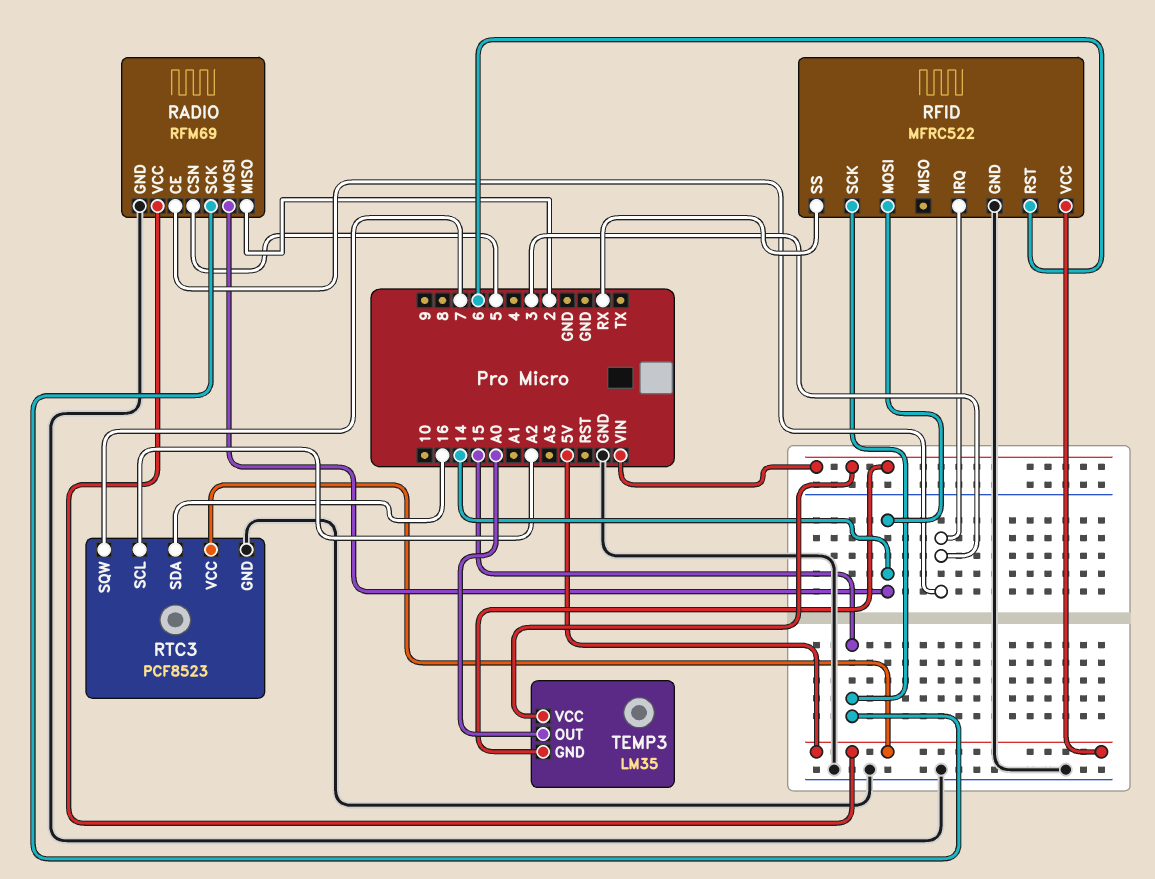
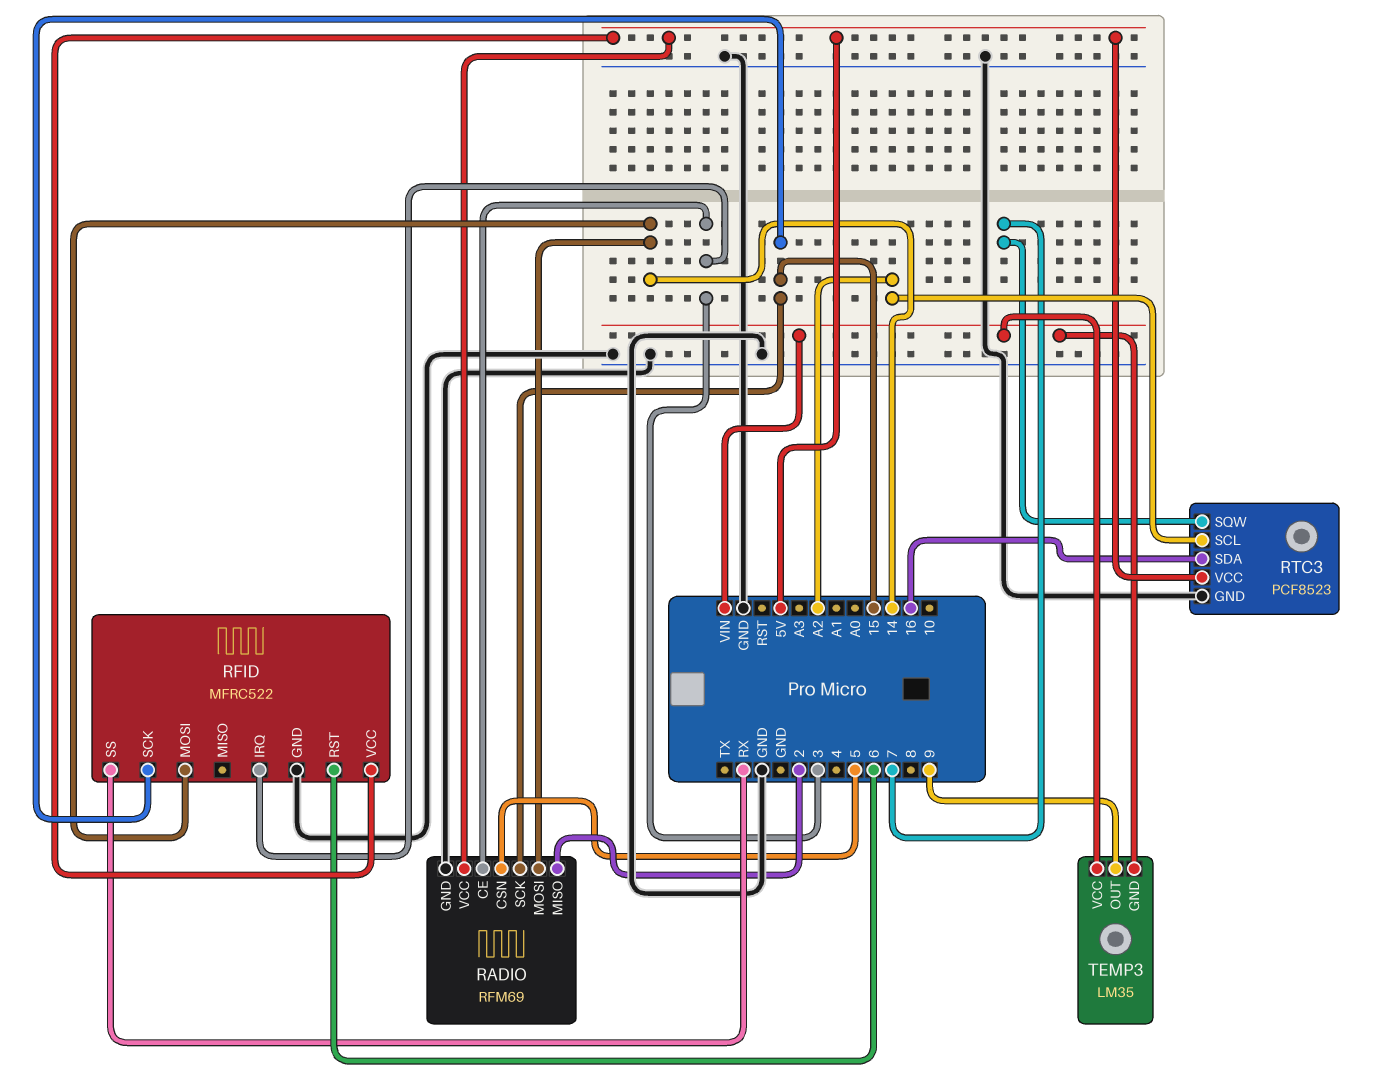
TEMP3 pin OUT: A0 -> 9

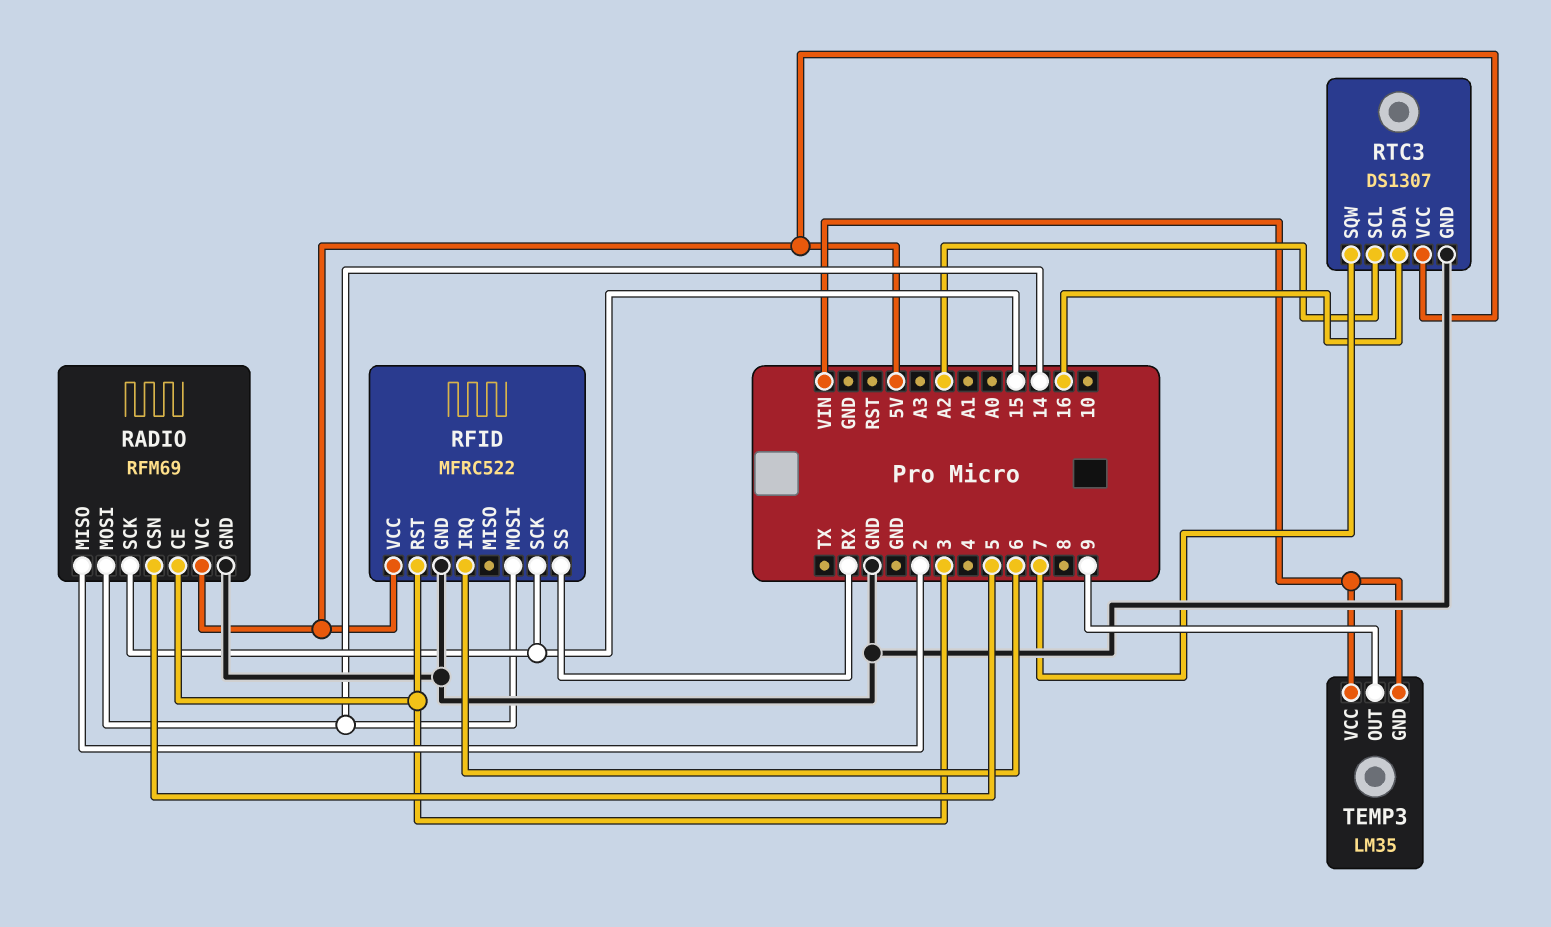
RFID pin IRQ: 3 -> 6
RFID pin RST: 6 -> 3
RTC3: PCF8523 -> DS1307

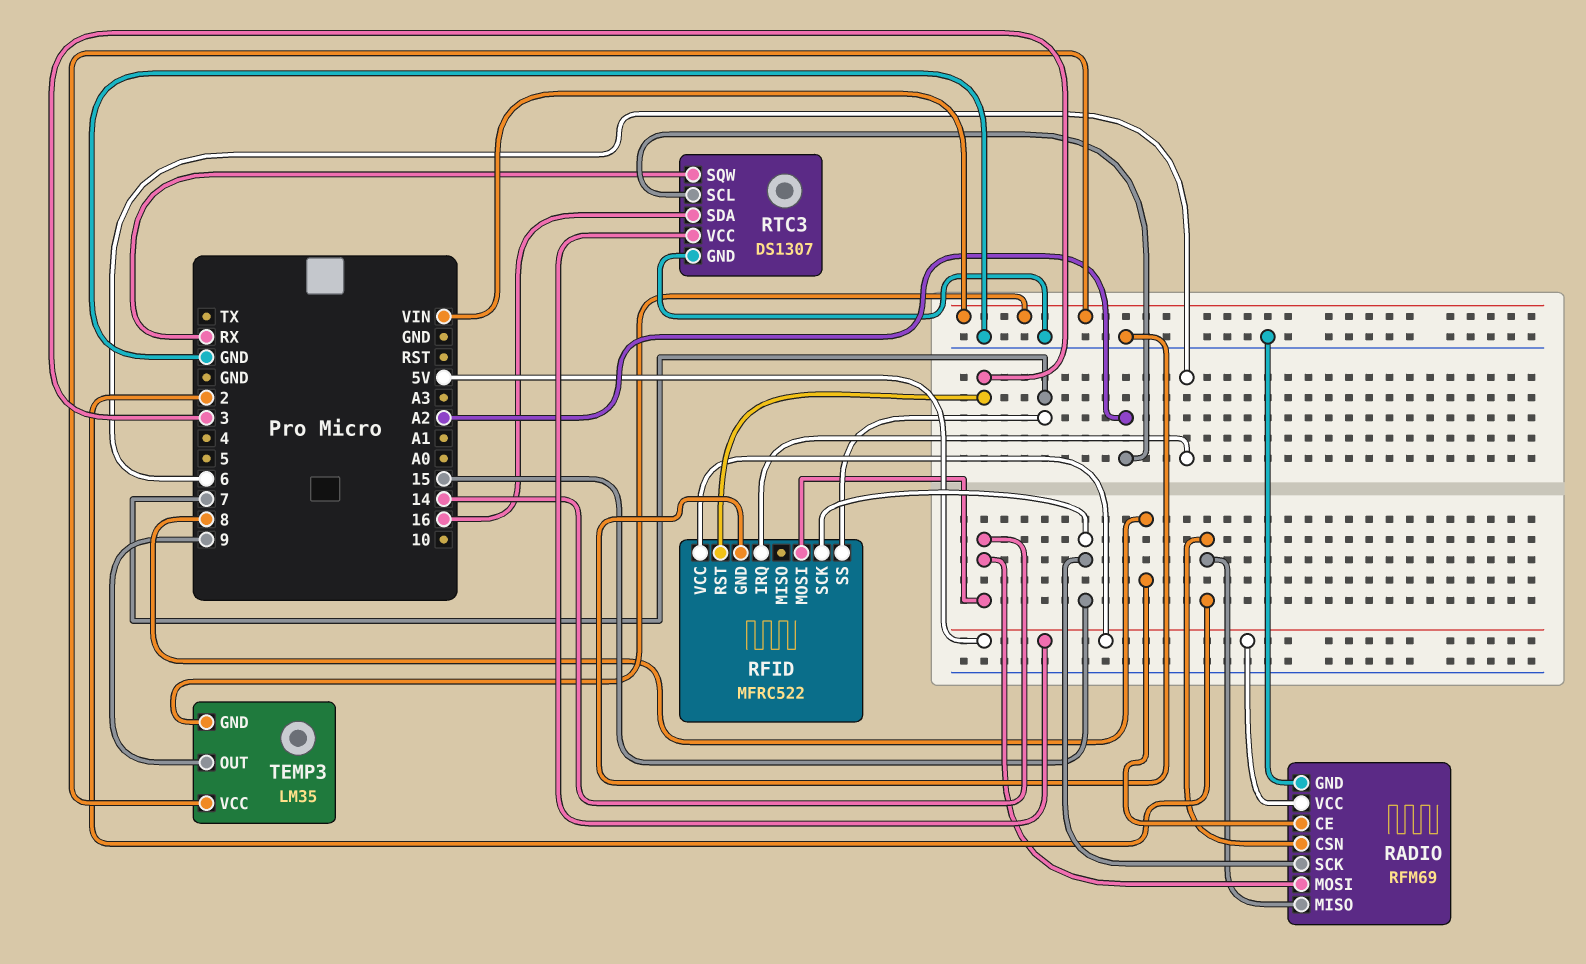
RADIO pin CE: 3 -> 8
RADIO pin CSN: 5 -> 2
RFID pin SS: RX -> 7
RTC3 pin SQW: 7 -> RX

